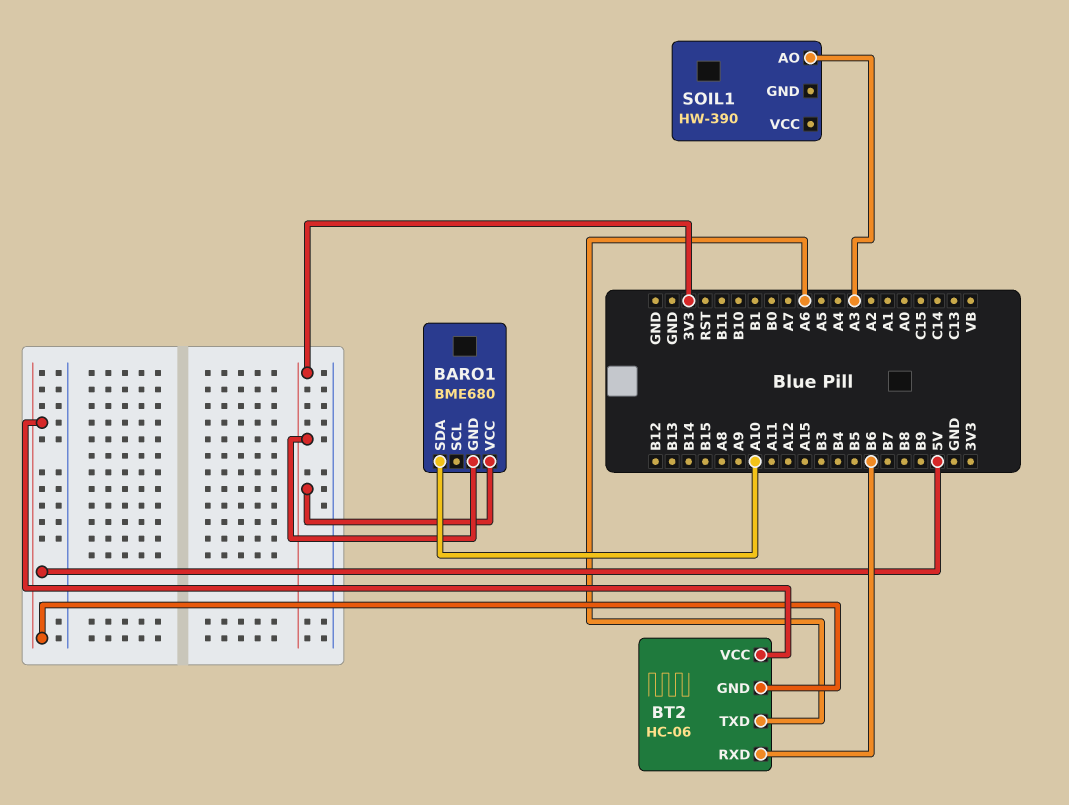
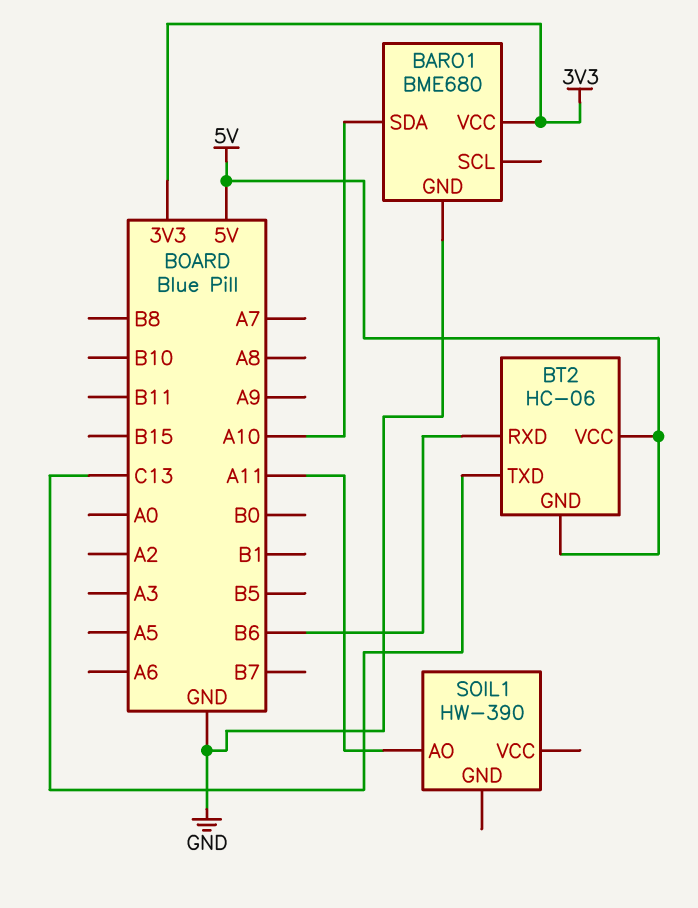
BARO1 pin GND: 3V3 -> GND
BT2 pin TXD: A6 -> C13
SOIL1 pin AO: A3 -> A11

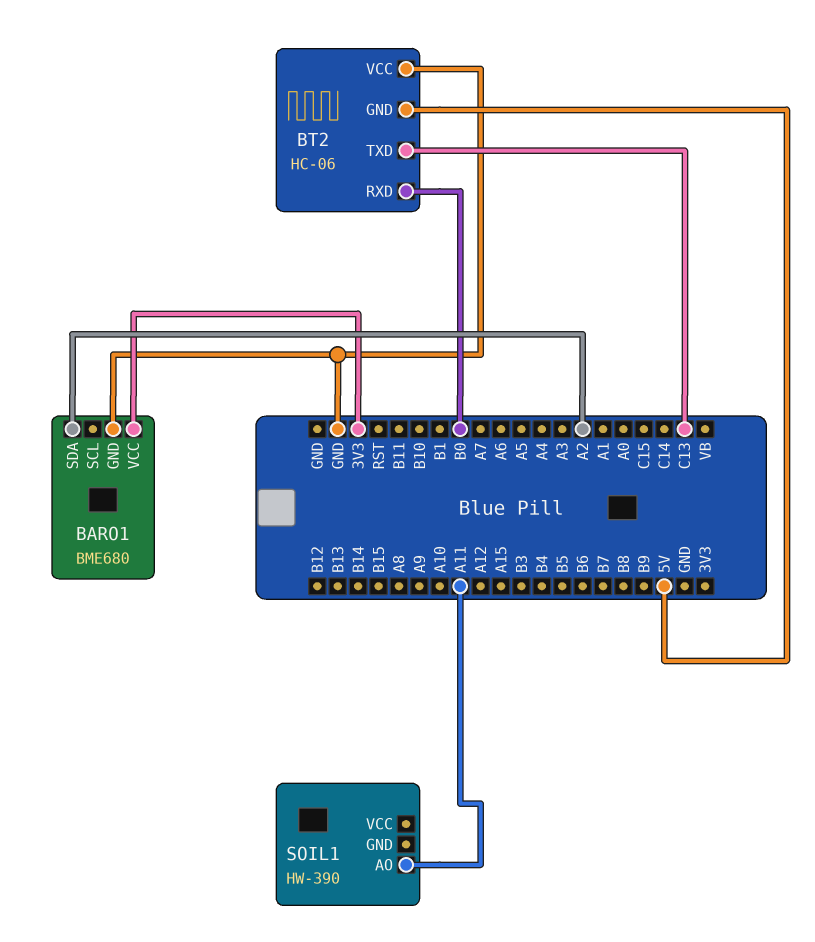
BARO1 pin SDA: A10 -> A2
BT2 pin RXD: B6 -> B0
BT2 pin VCC: 5V -> GND

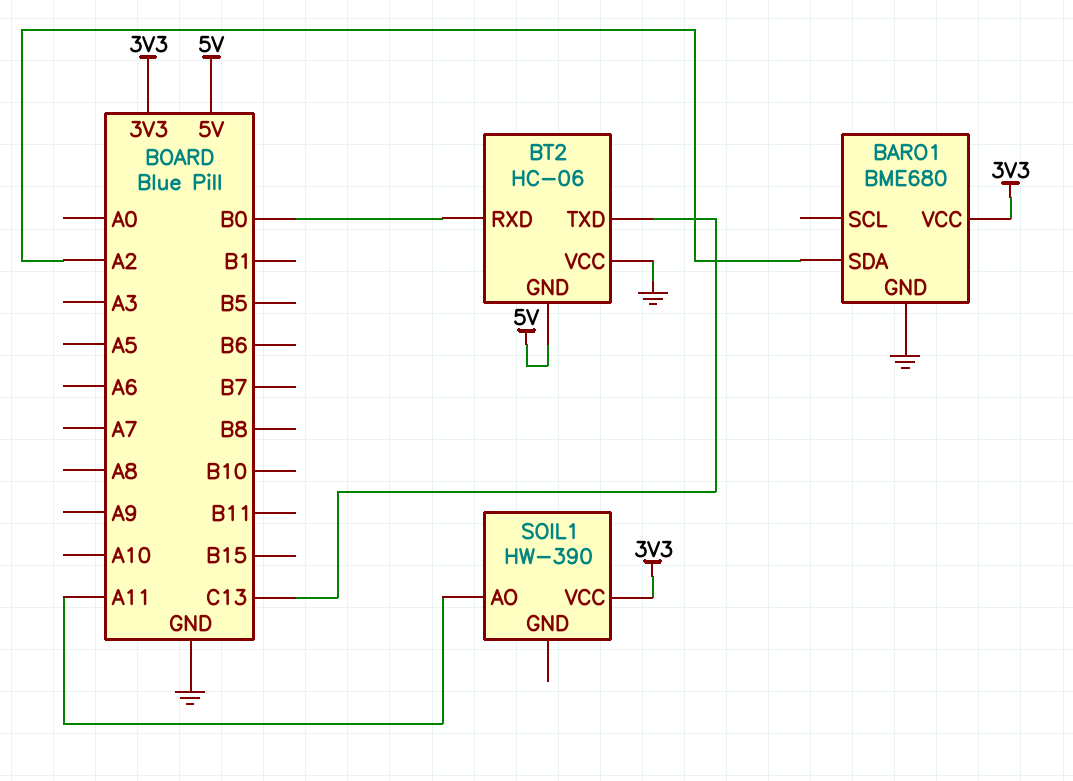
SOIL1 pin VCC: none -> 3V3

